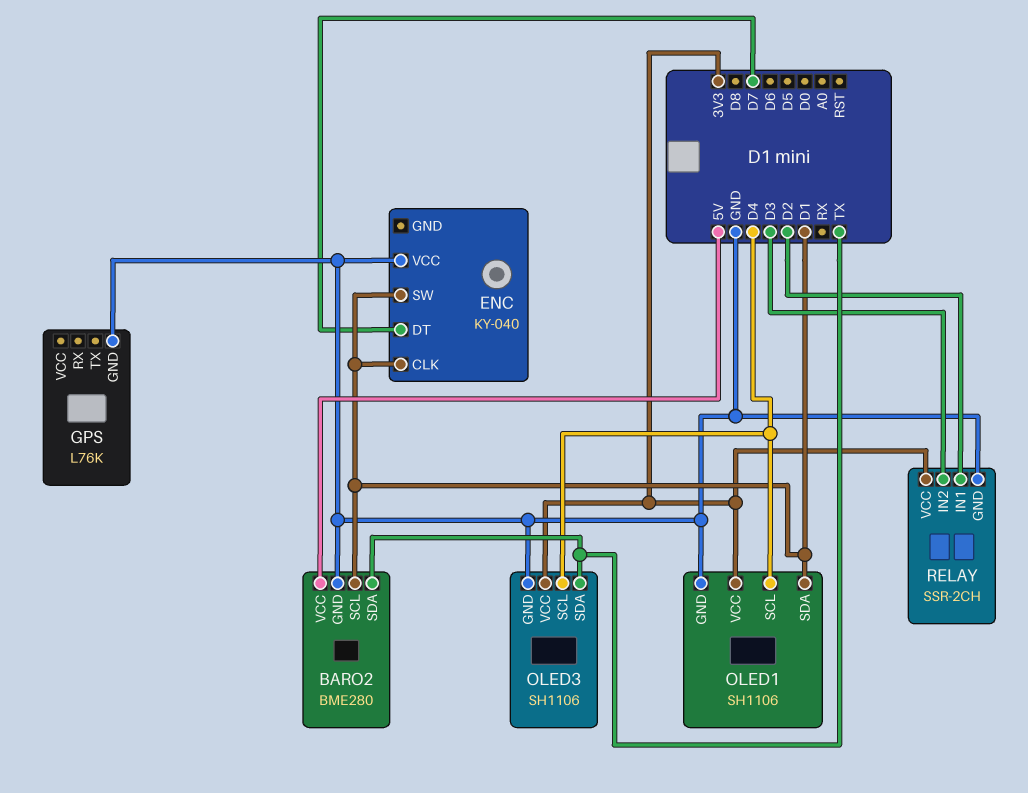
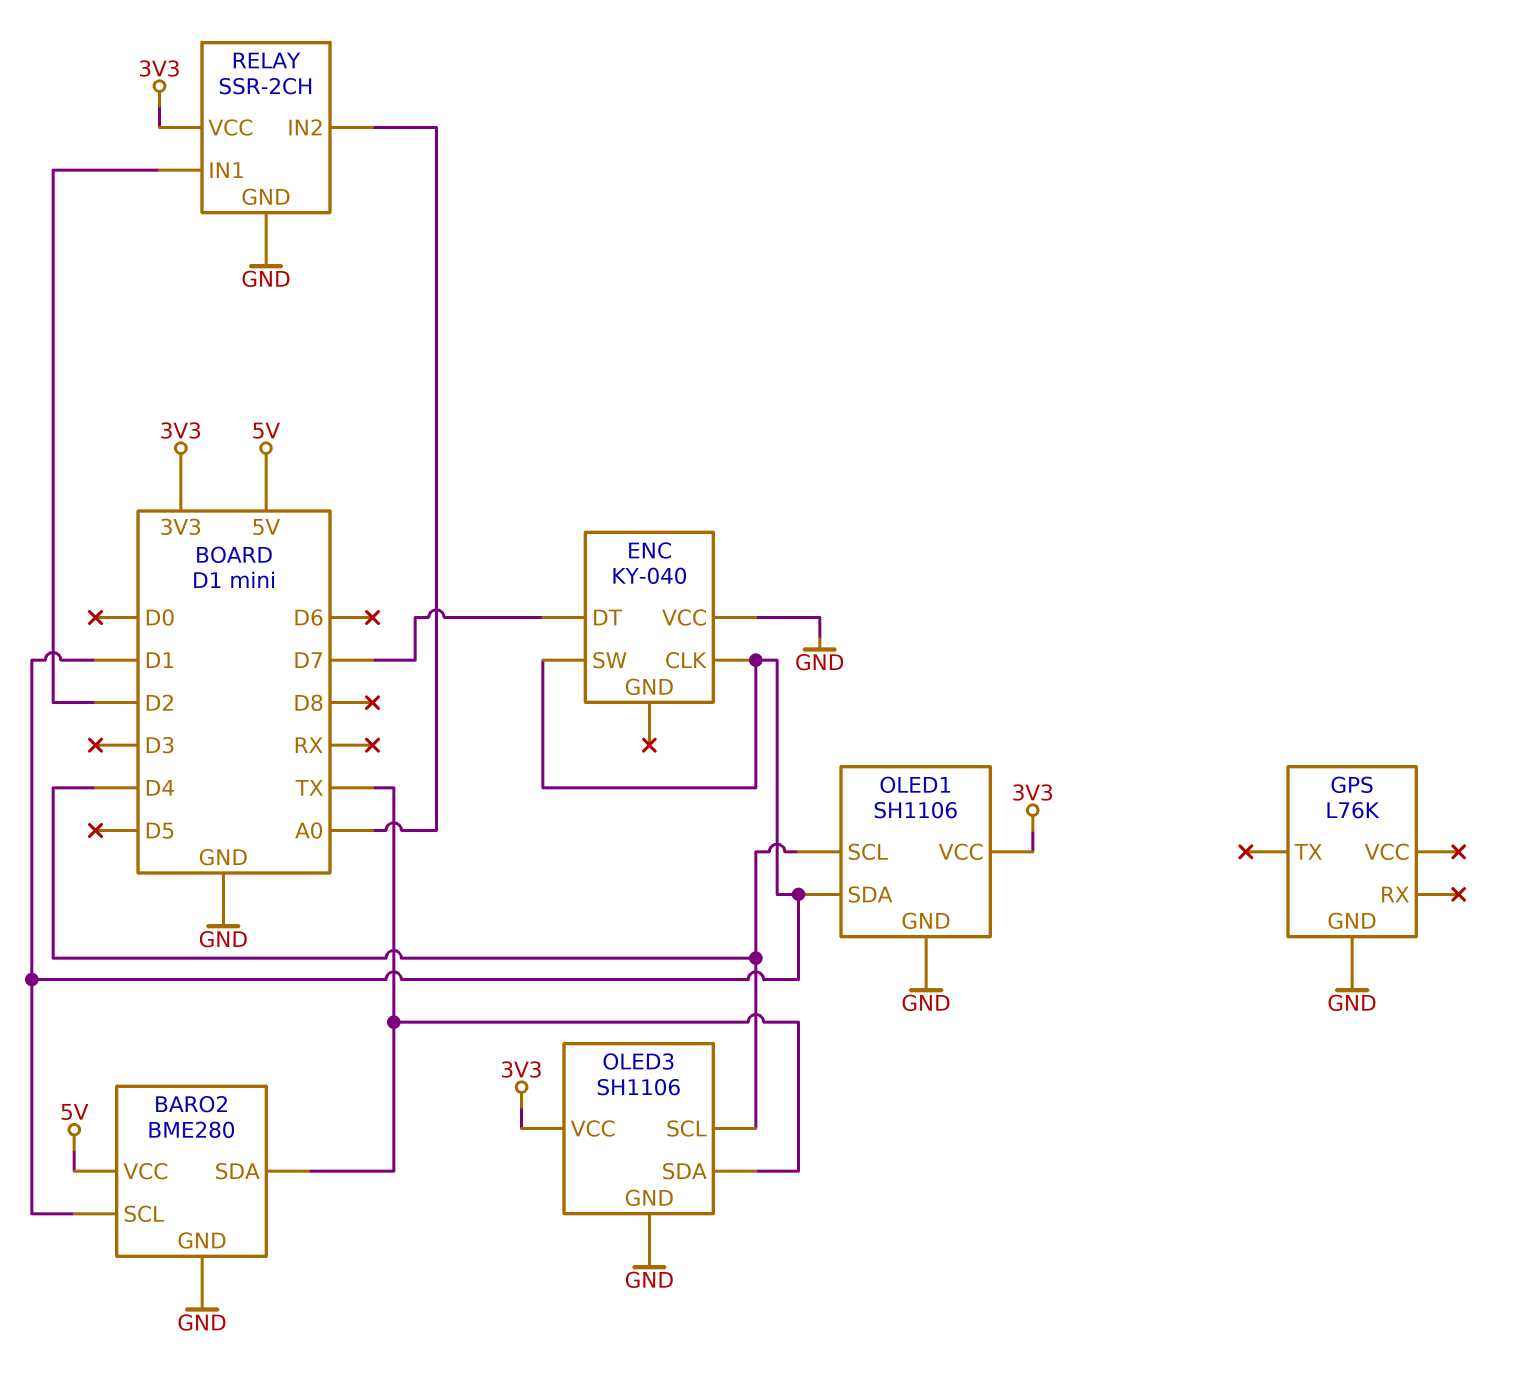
RELAY pin IN2: D3 -> A0

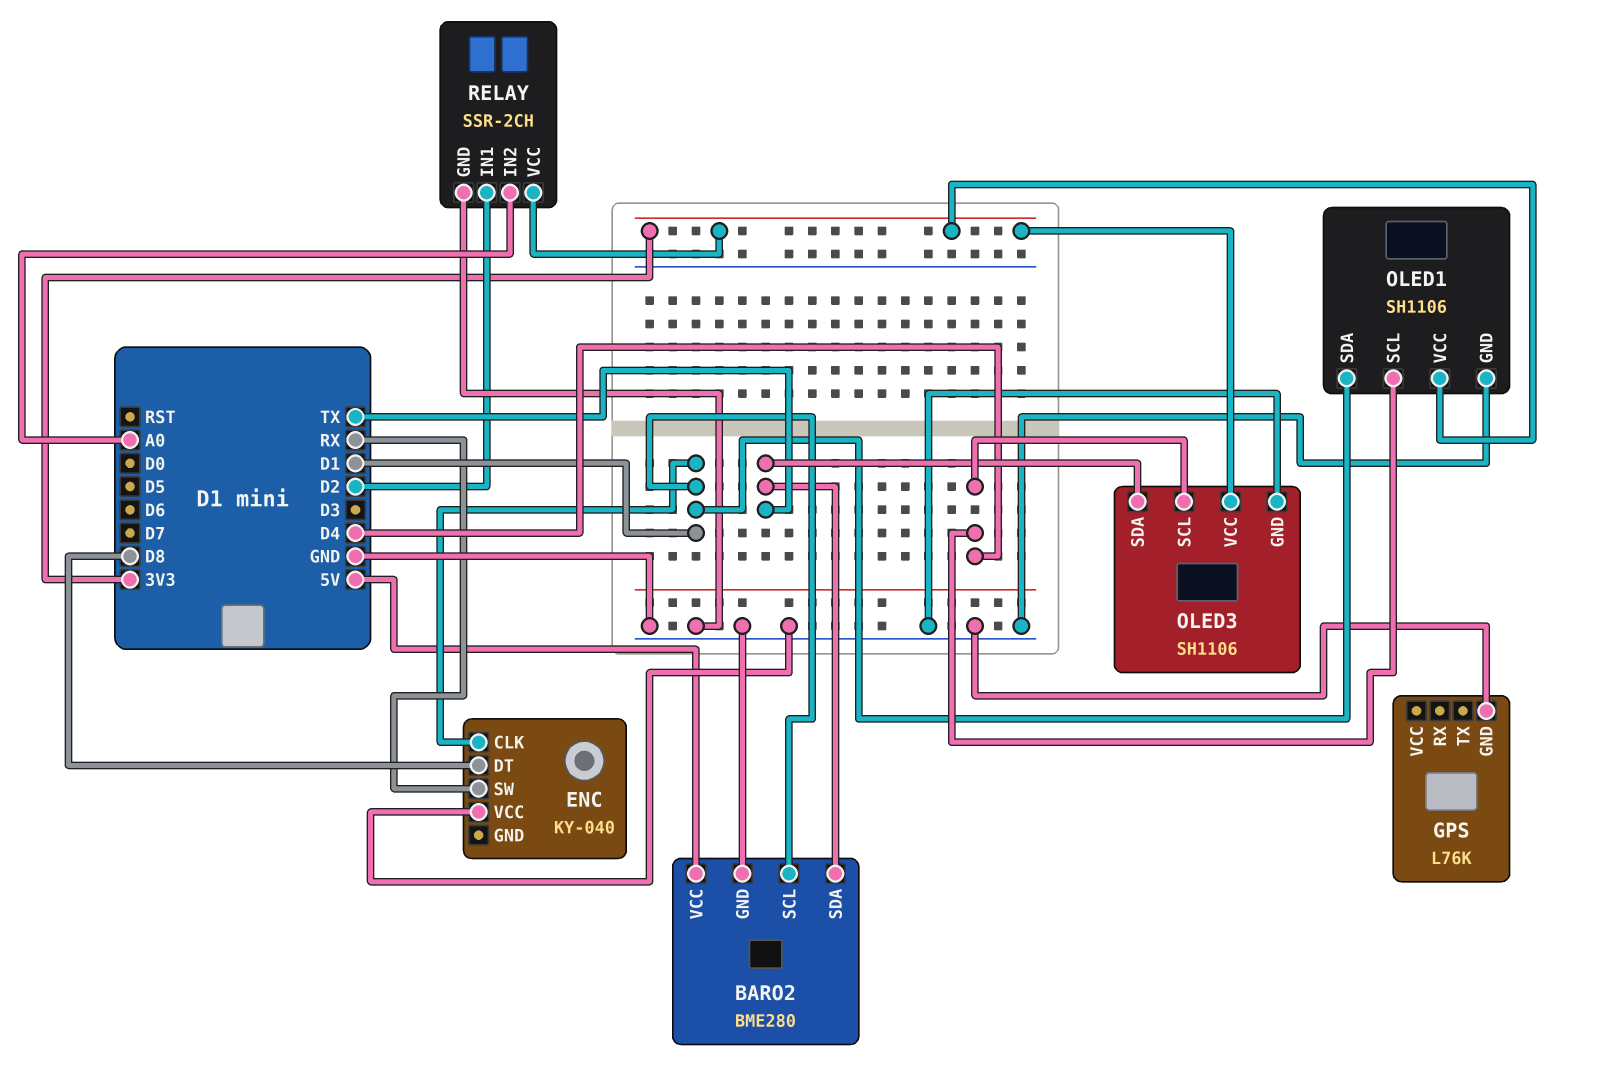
ENC pin DT: D7 -> D8
ENC pin SW: D1 -> RX

